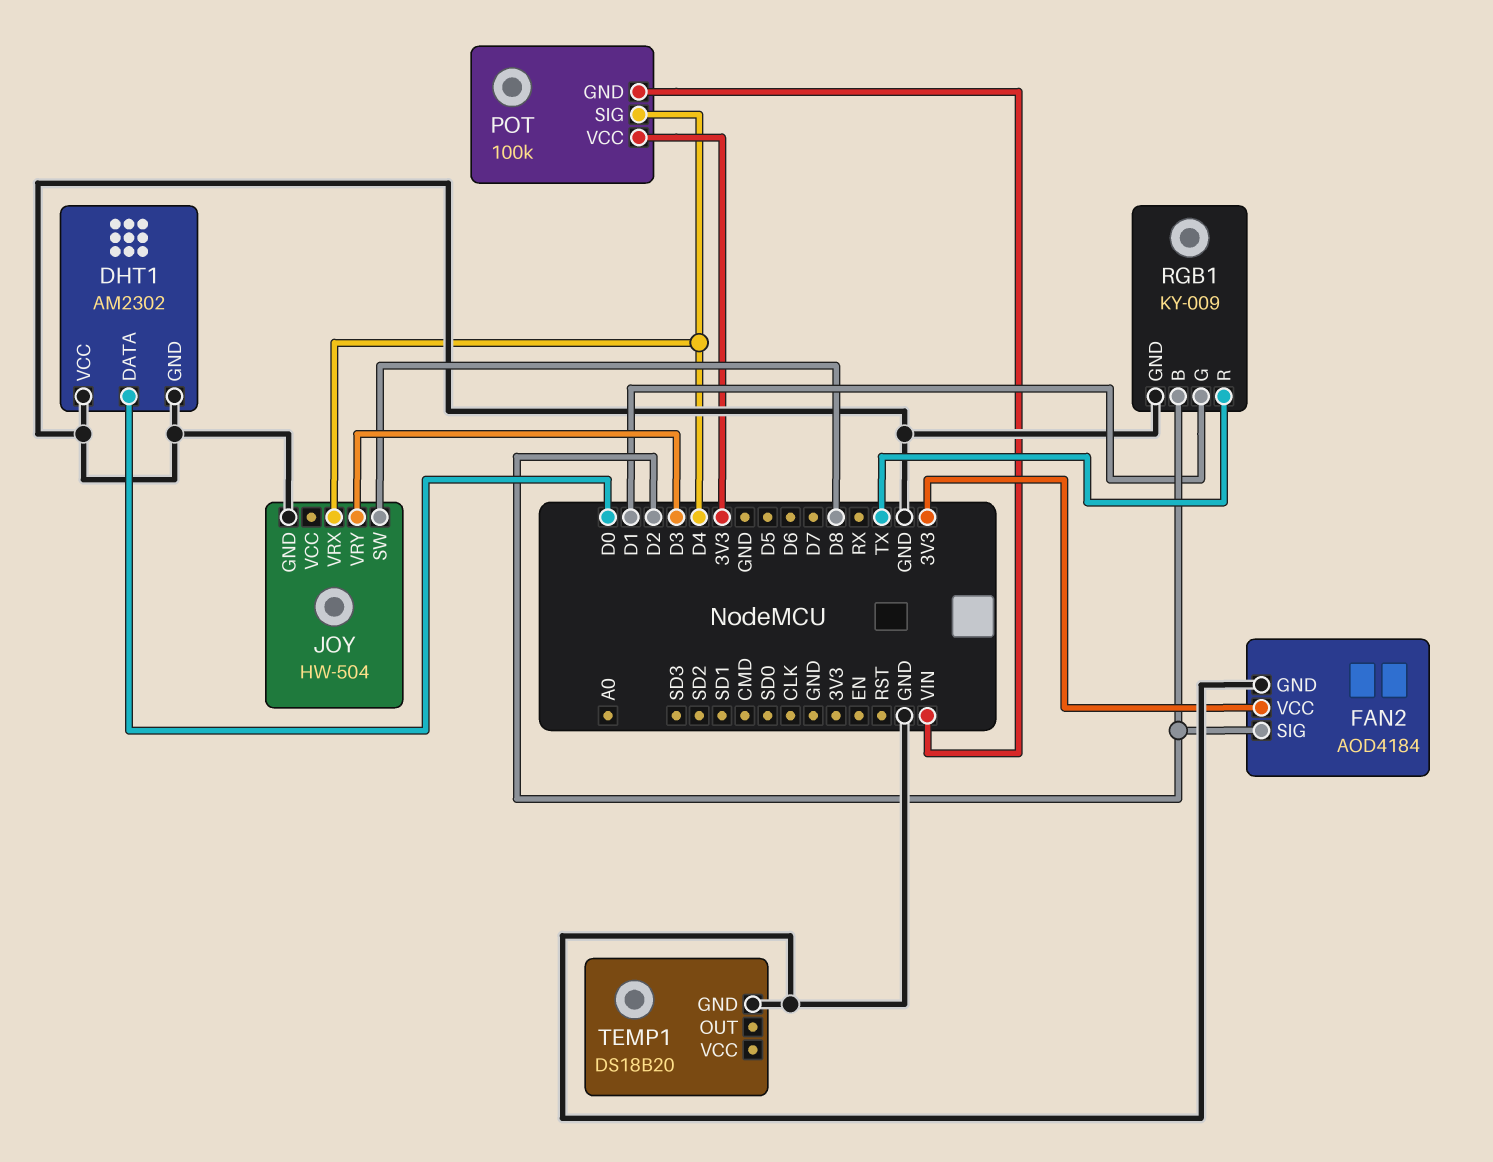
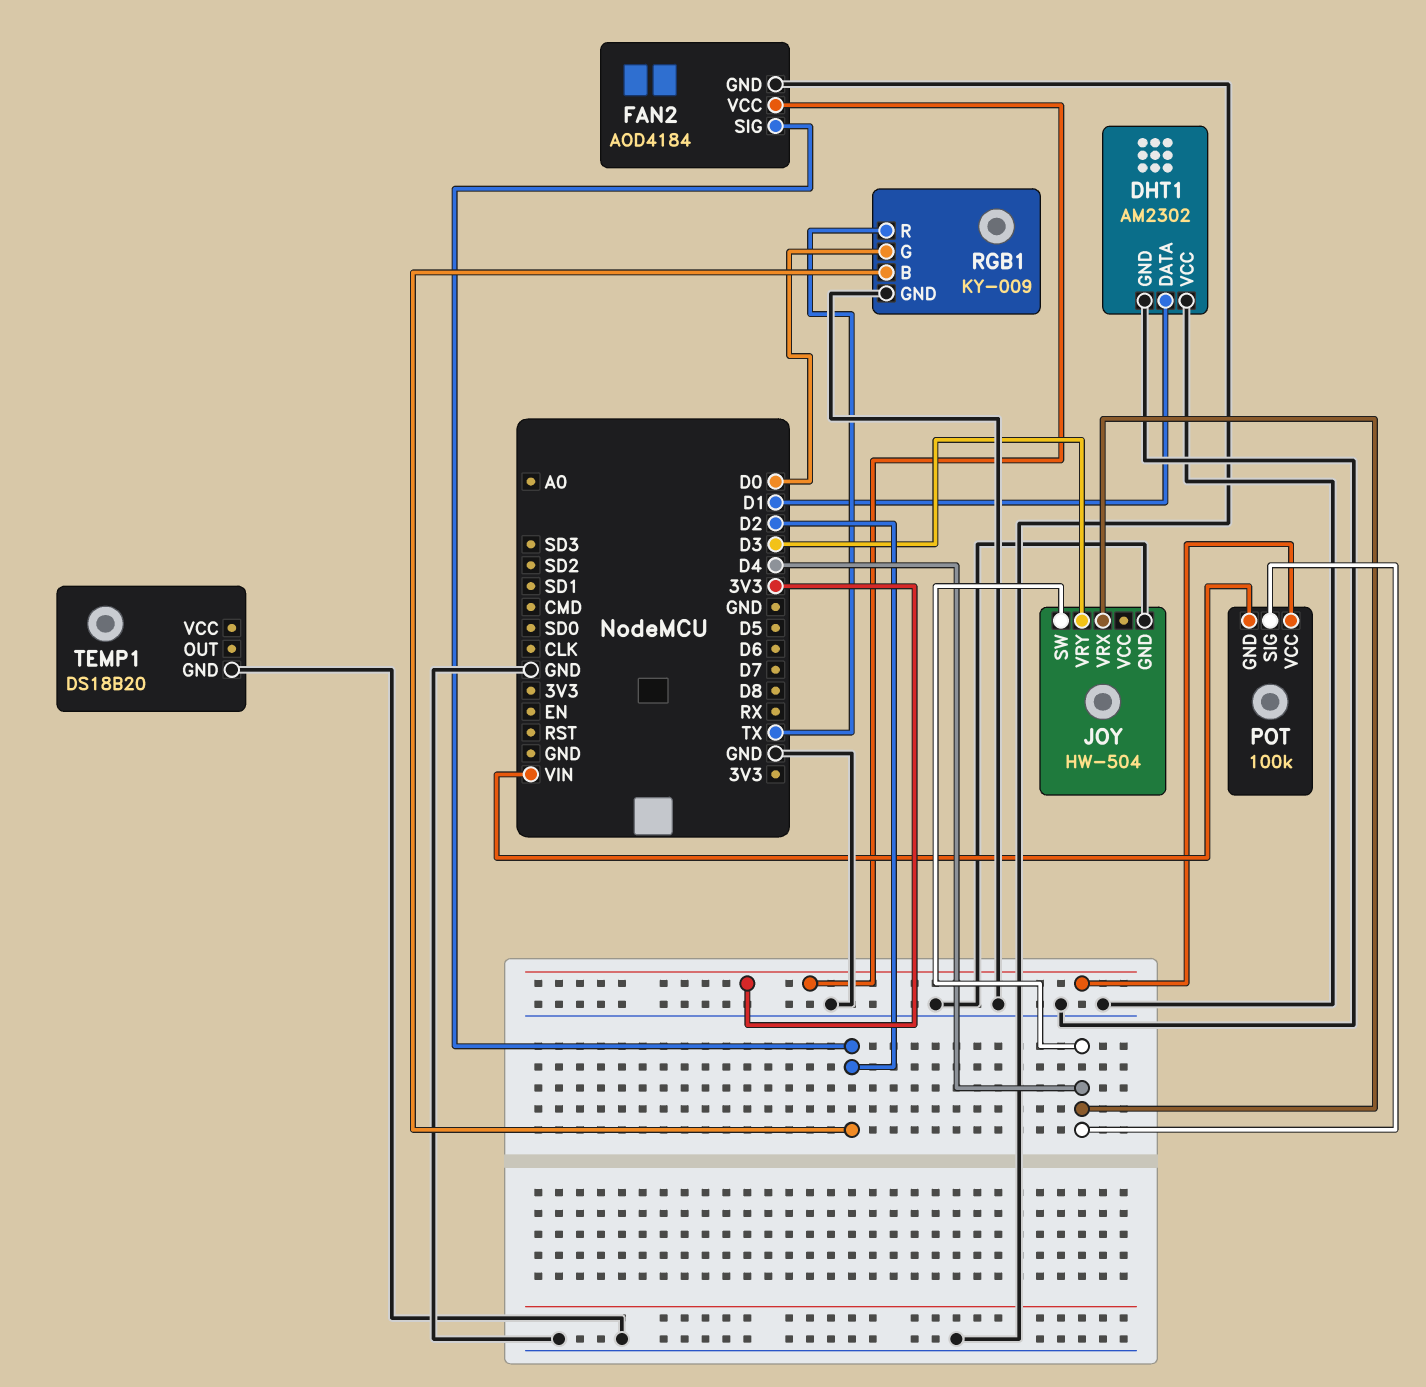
DHT1 pin DATA: D0 -> D1
JOY pin SW: D8 -> D4
RGB1 pin G: D1 -> D0

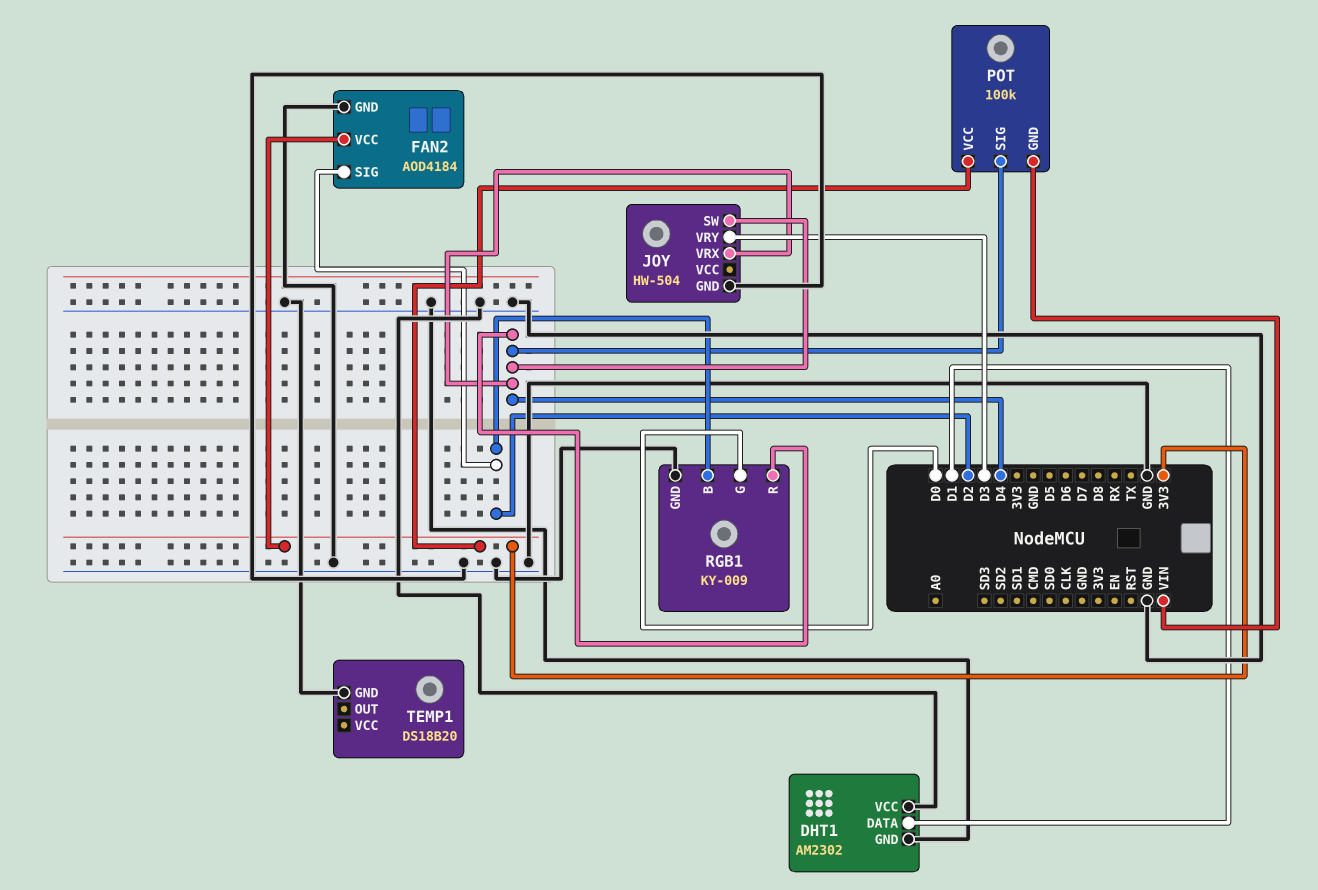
RGB1 pin R: TX -> D4

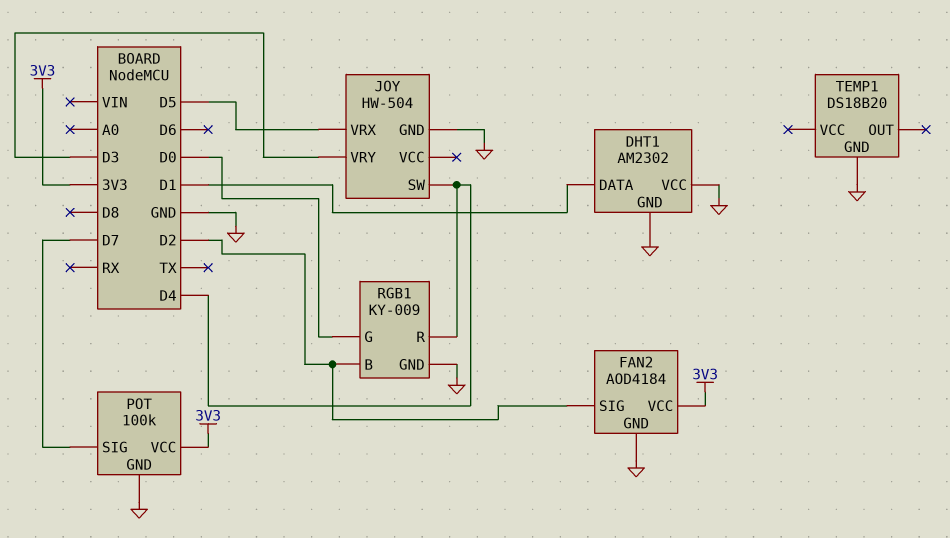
JOY pin VRX: D4 -> D5
POT pin GND: VIN -> GND
POT pin SIG: D4 -> D7

